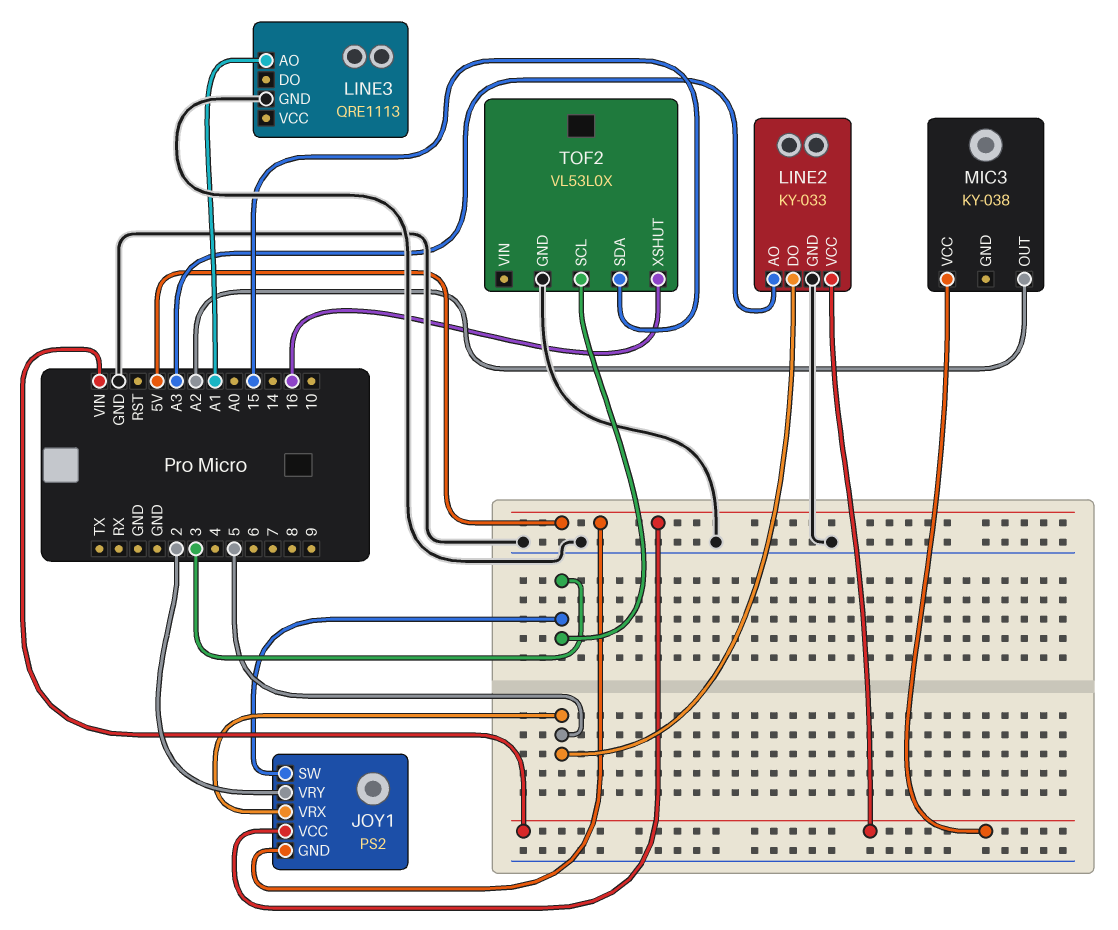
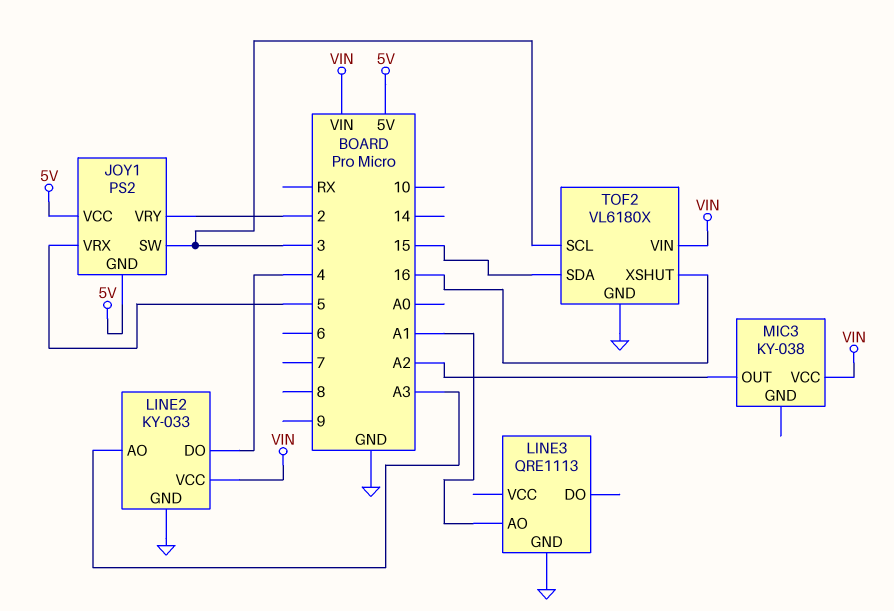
LINE2 pin DO: 5 -> 4
TOF2: VL53L0X -> VL6180X
TOF2 pin VIN: none -> VIN

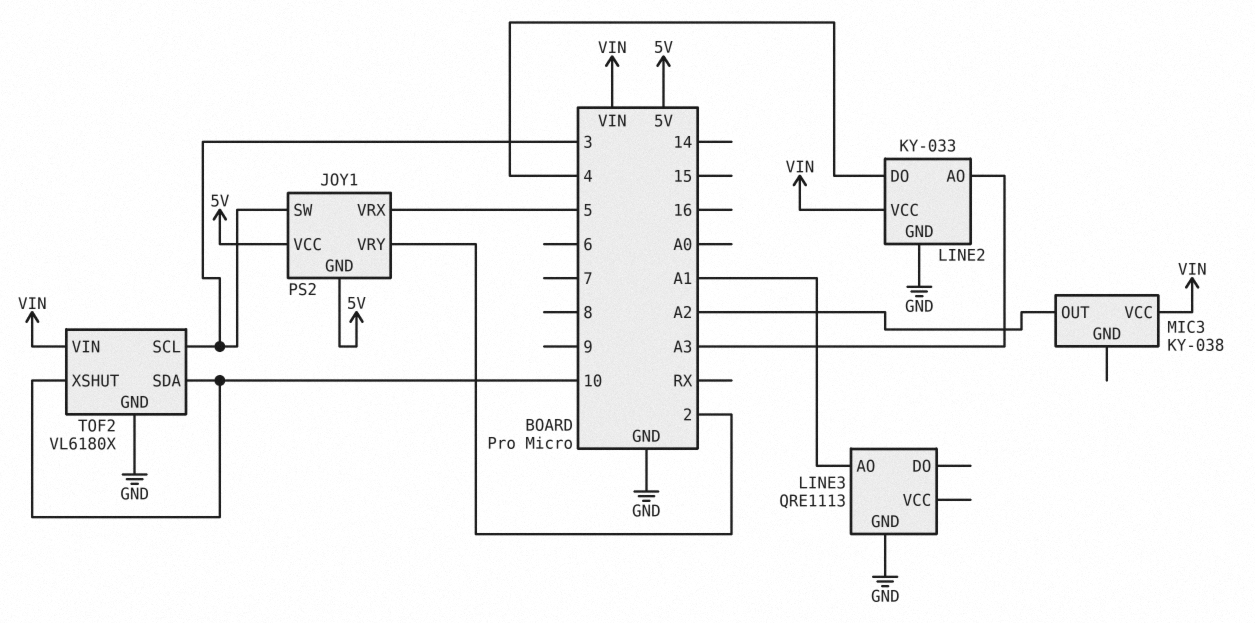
TOF2 pin SDA: 15 -> 10
TOF2 pin XSHUT: 16 -> 10

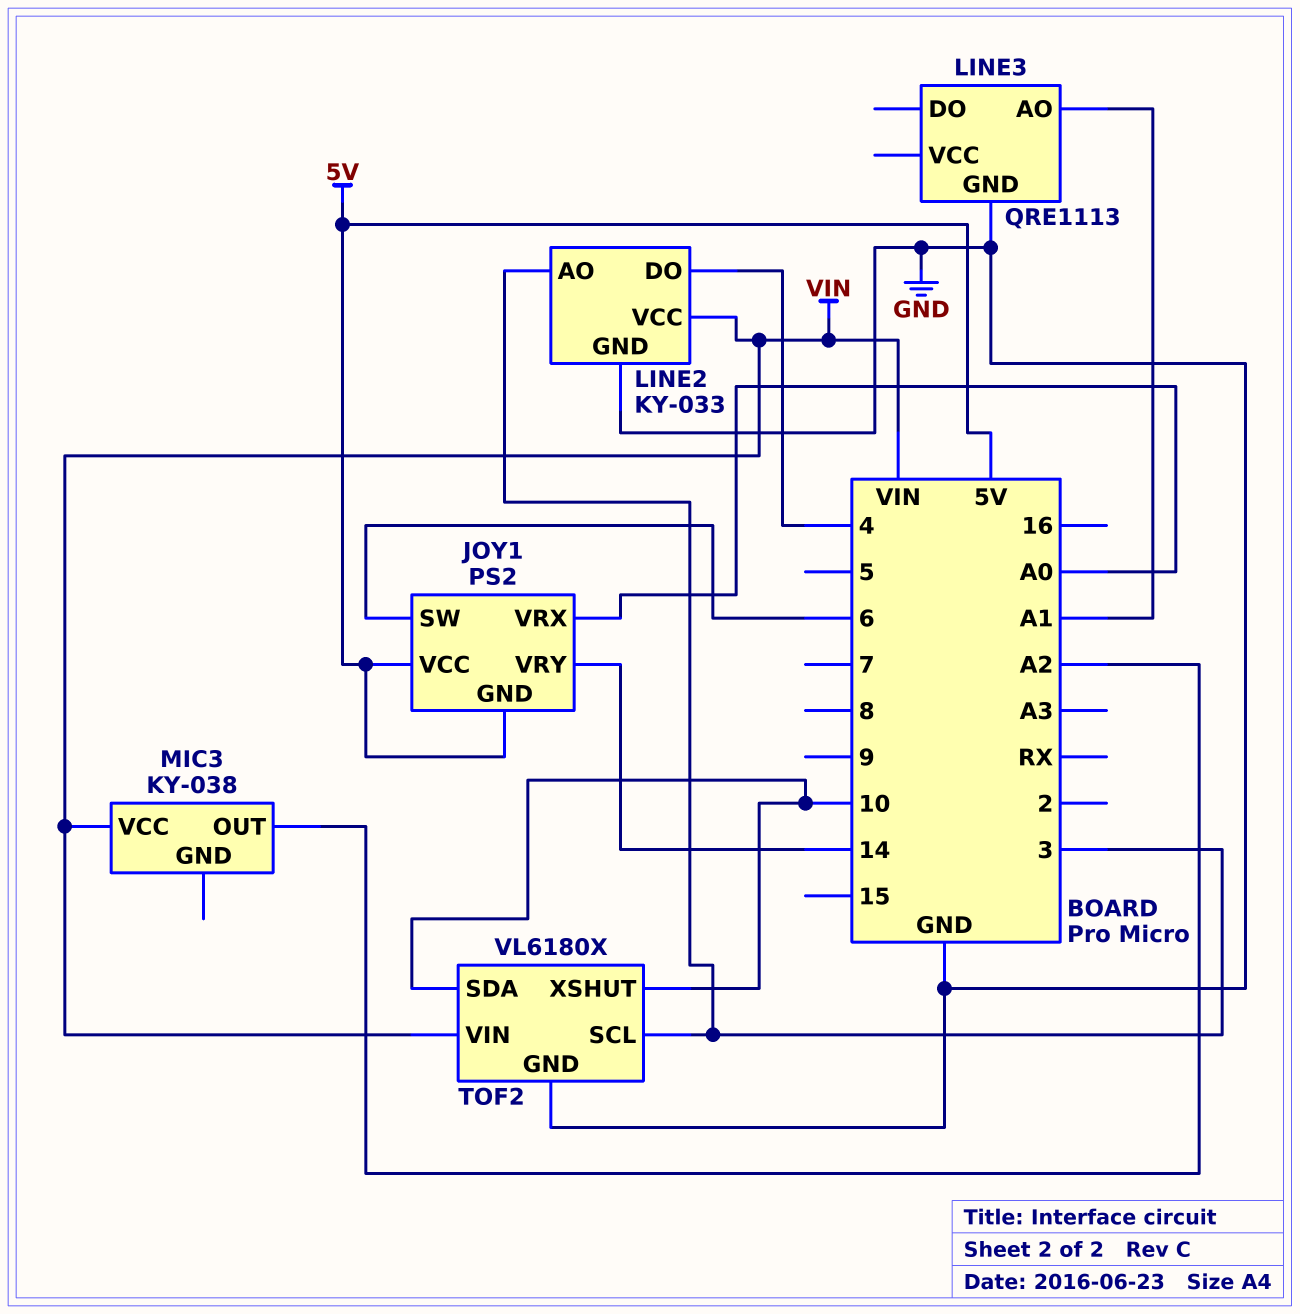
JOY1 pin SW: 3 -> 6
JOY1 pin VRX: 5 -> A0
JOY1 pin VRY: 2 -> 14
LINE2 pin AO: A3 -> 3

